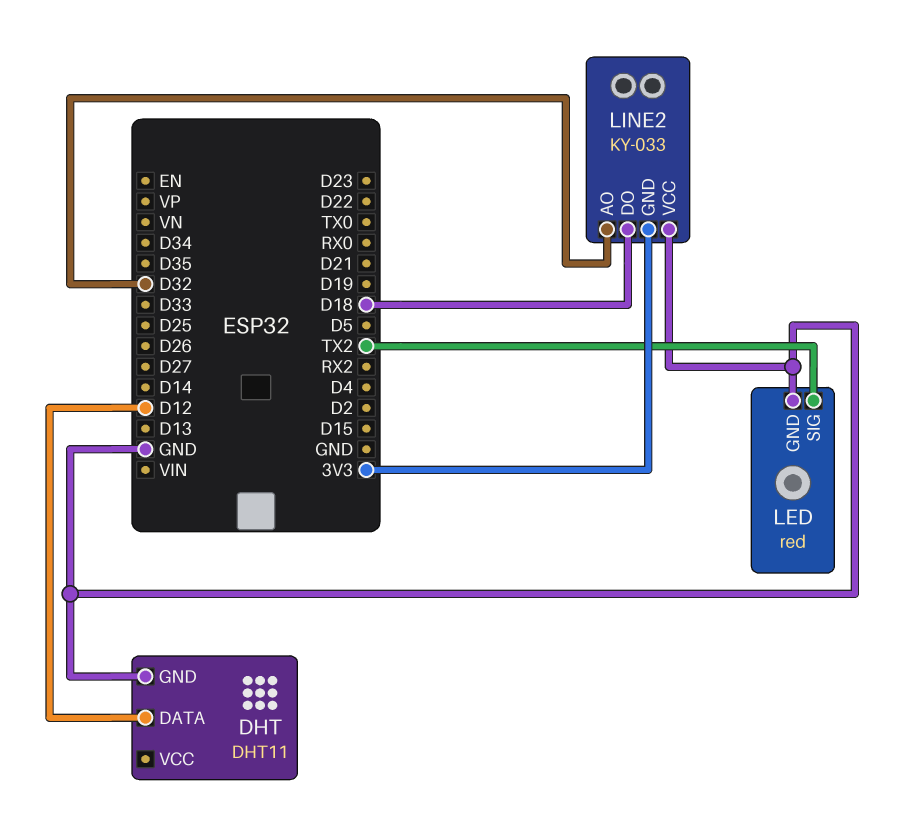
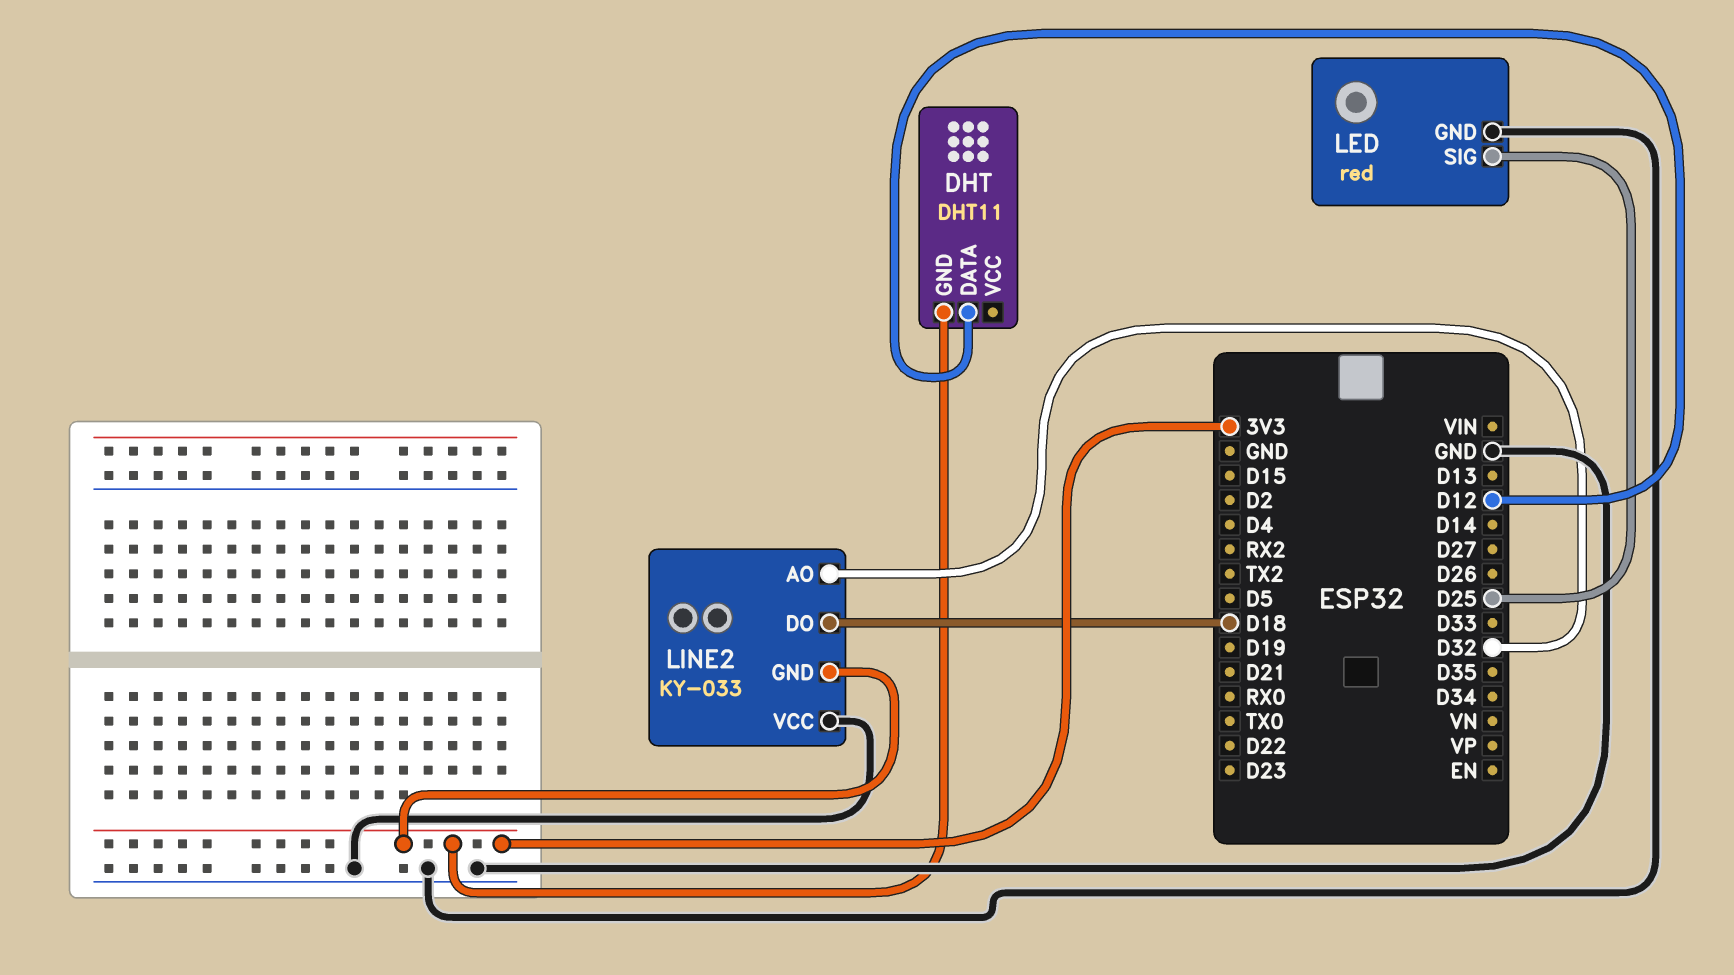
DHT pin GND: GND -> 3V3
LED pin SIG: TX2 -> D25

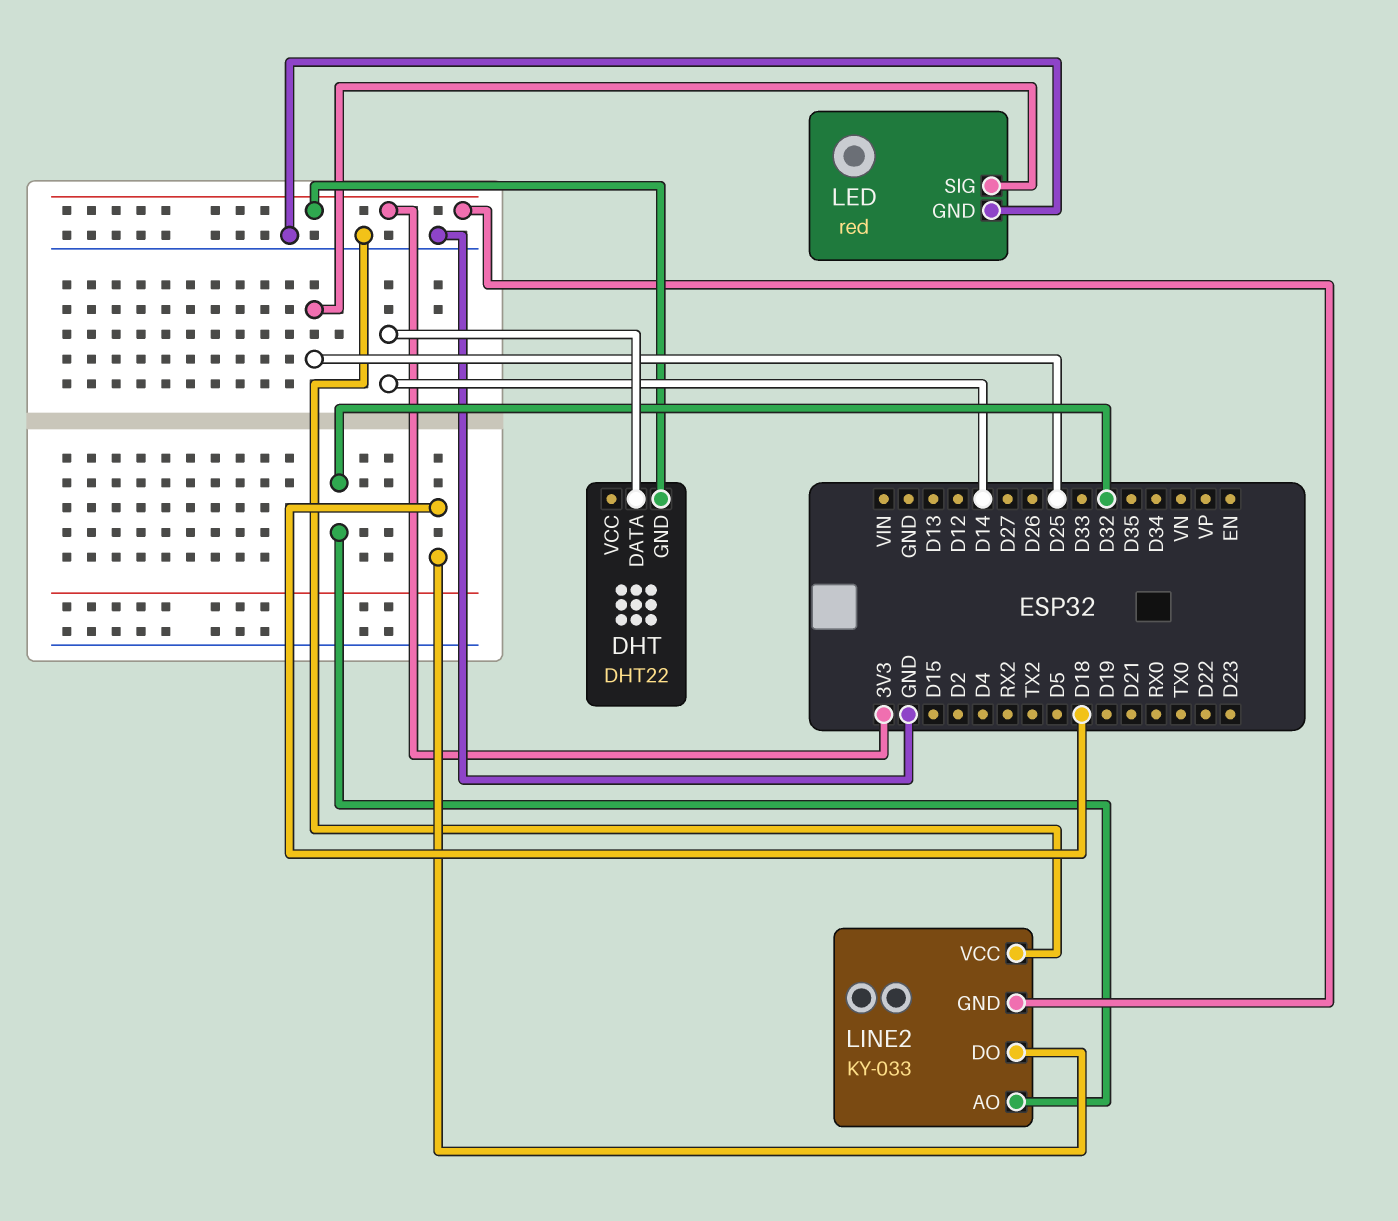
DHT: DHT11 -> DHT22
DHT pin DATA: D12 -> D14

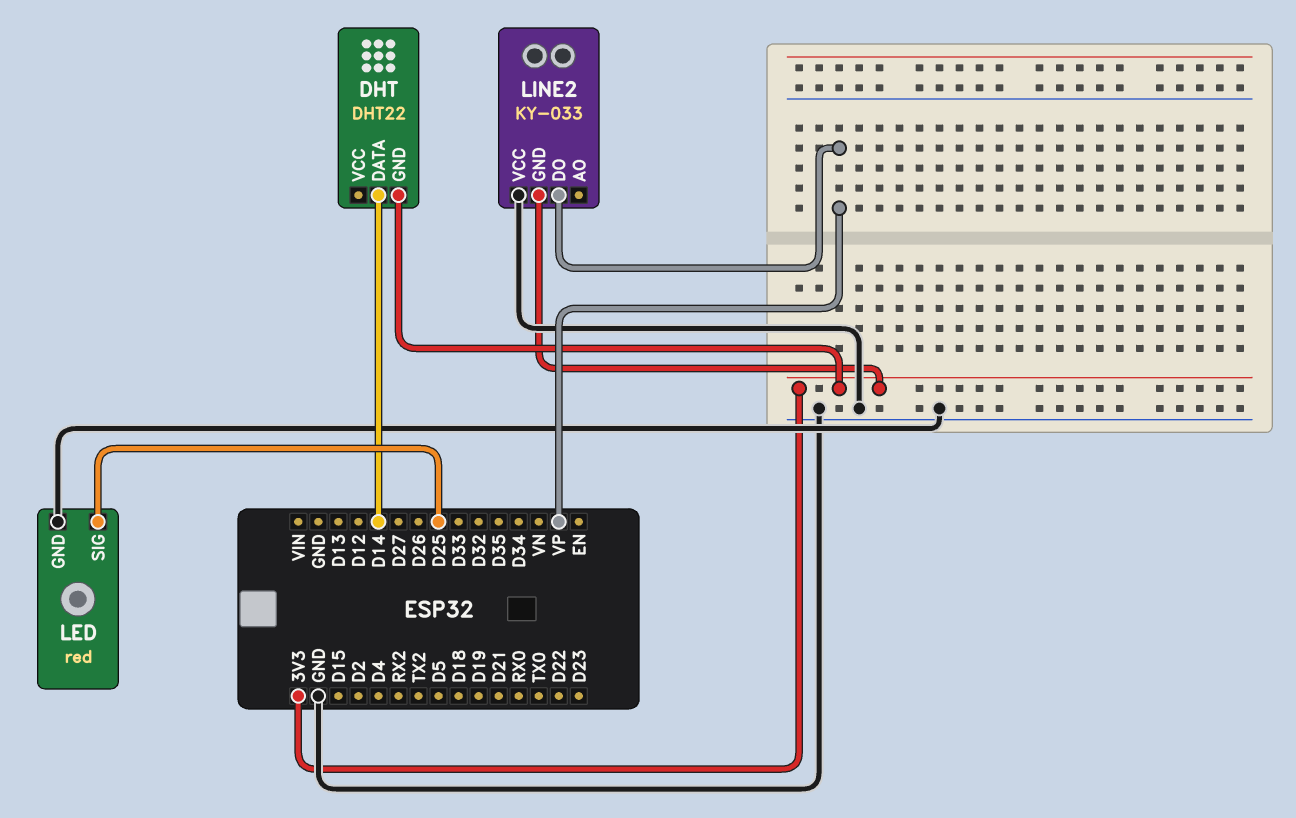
LINE2 pin AO: D32 -> none
LINE2 pin DO: D18 -> VP

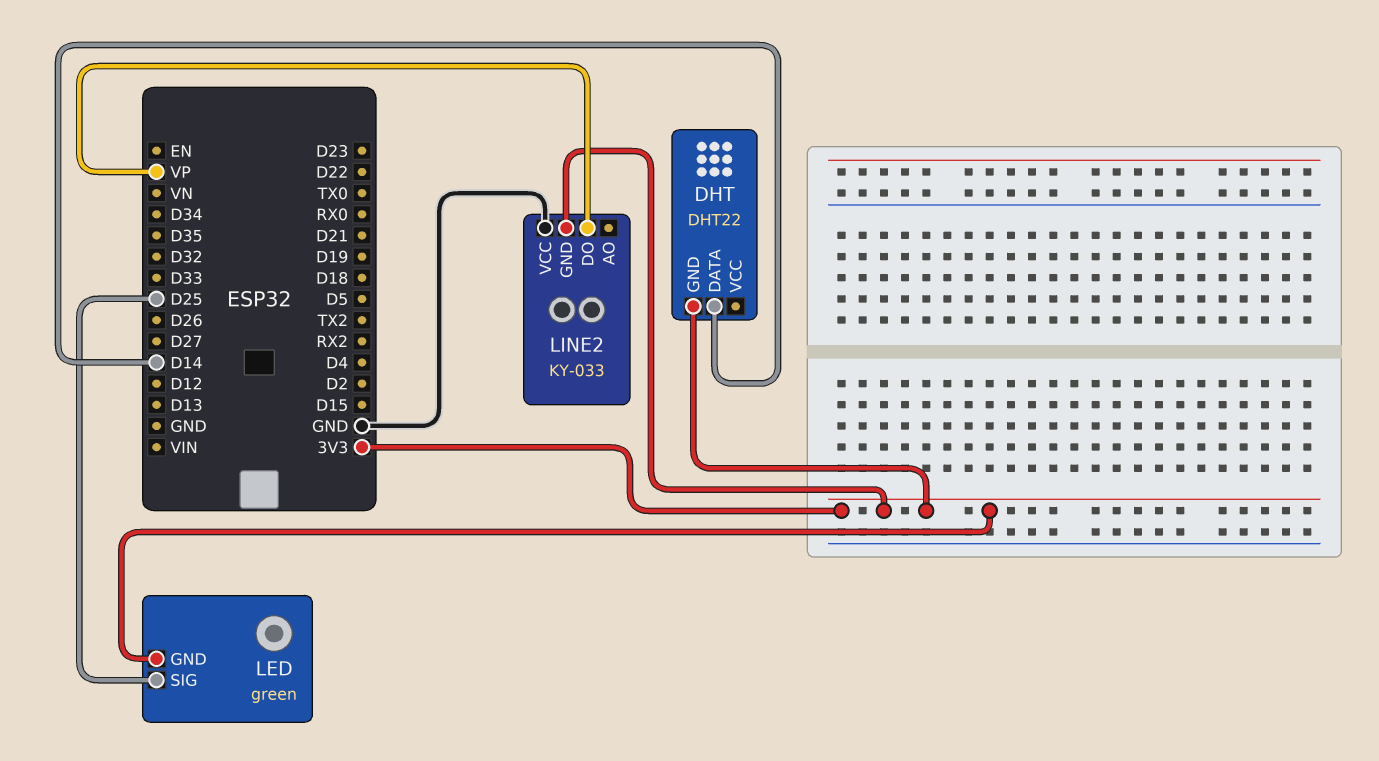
LED: red -> green
LED pin GND: GND -> 3V3

